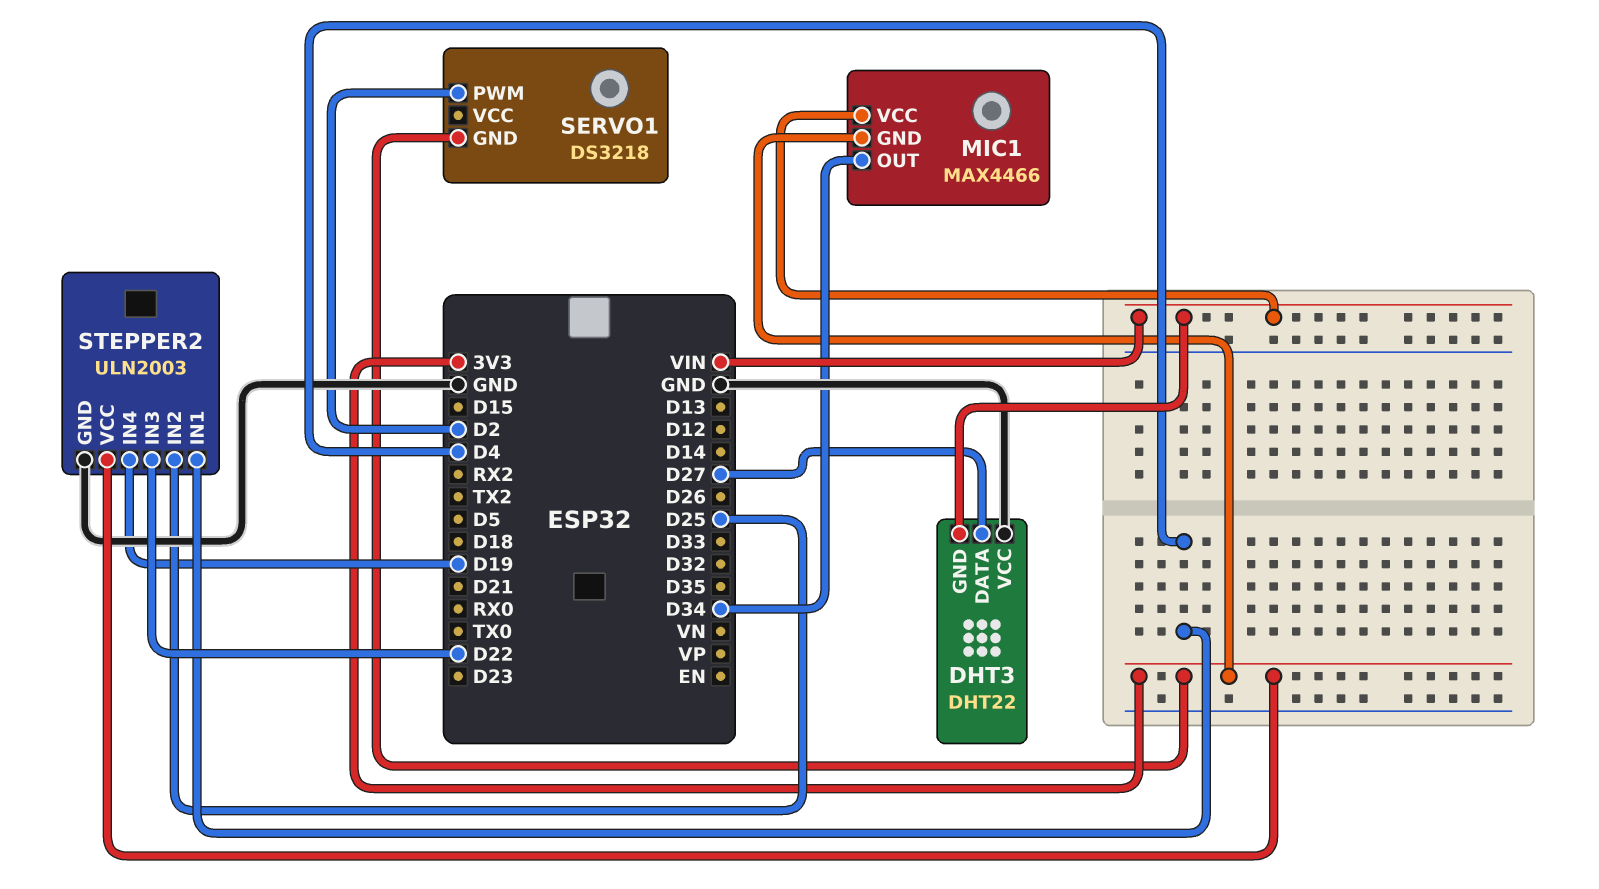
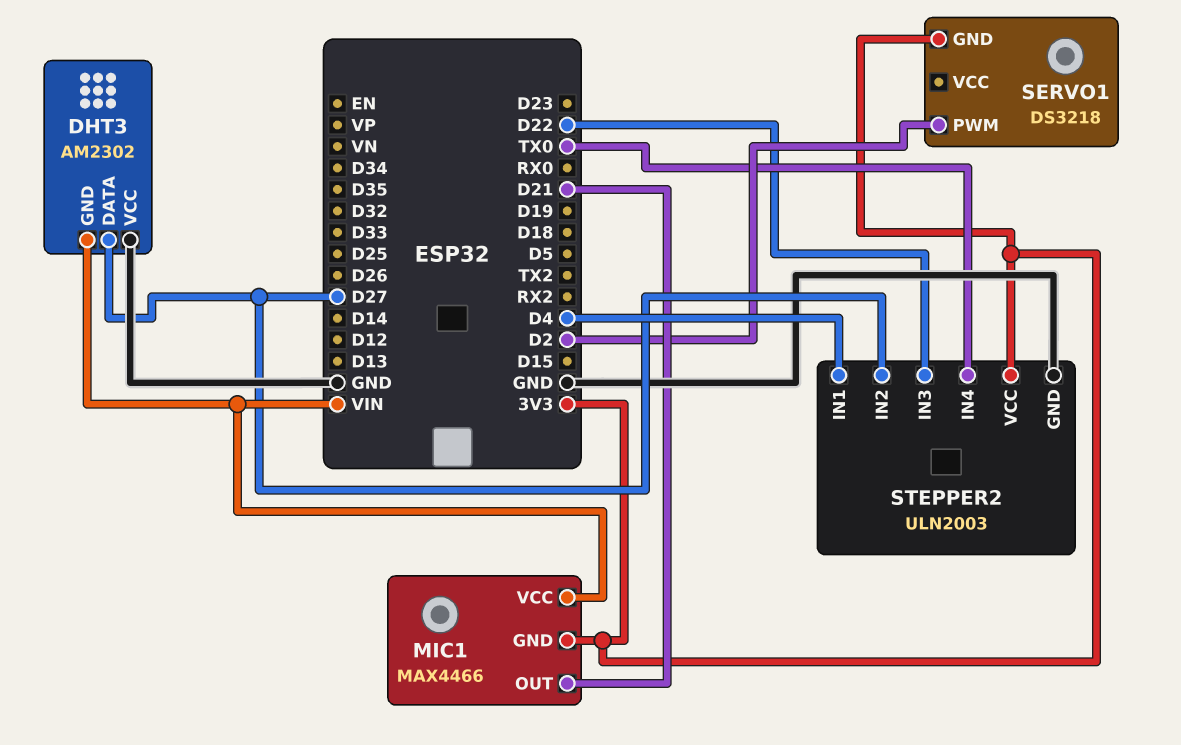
DHT3: DHT22 -> AM2302
MIC1 pin OUT: D34 -> D21
STEPPER2 pin IN2: D25 -> D27
STEPPER2 pin IN4: D19 -> TX0

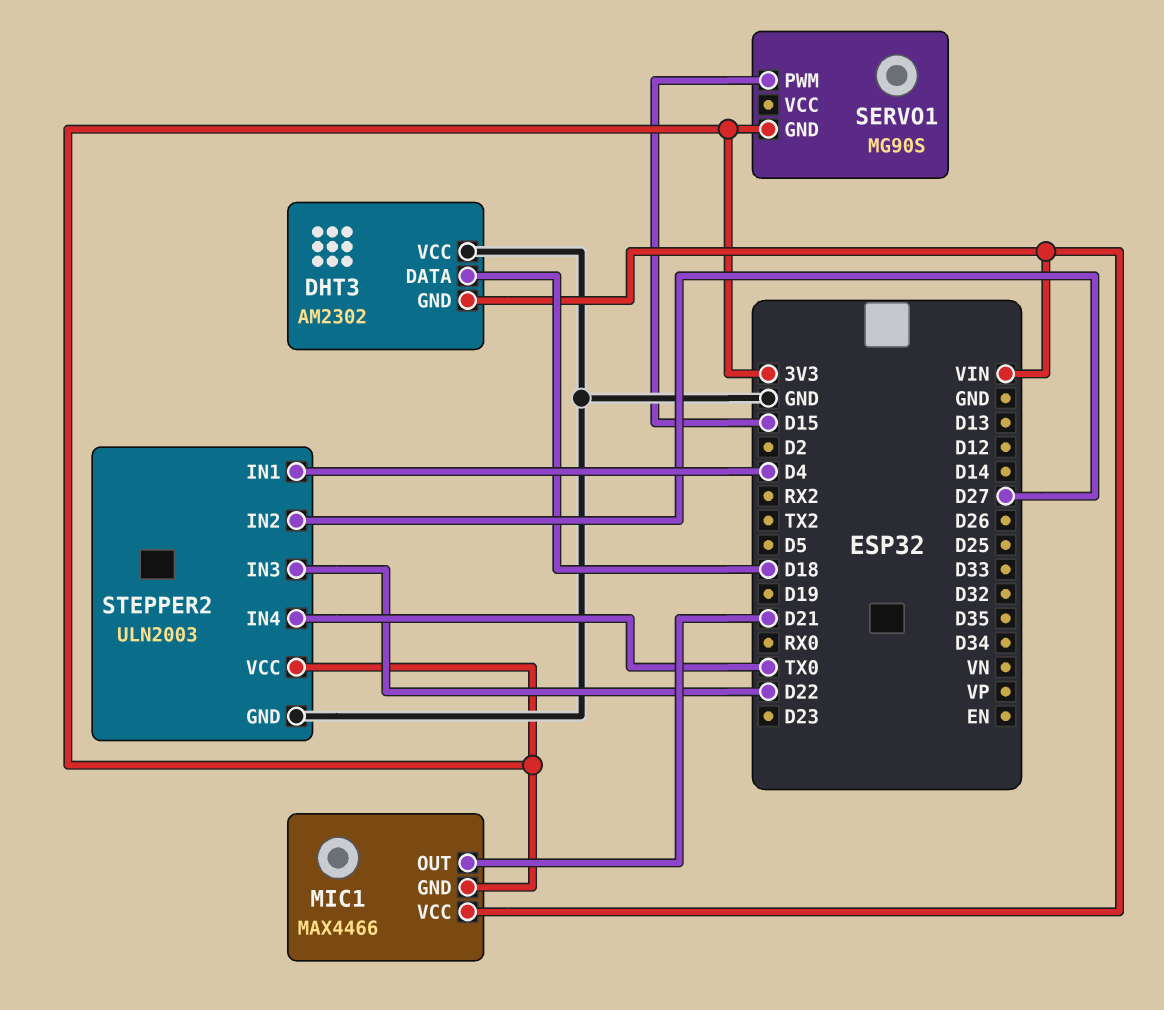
DHT3 pin DATA: D27 -> D18
SERVO1: DS3218 -> MG90S
SERVO1 pin PWM: D2 -> D15

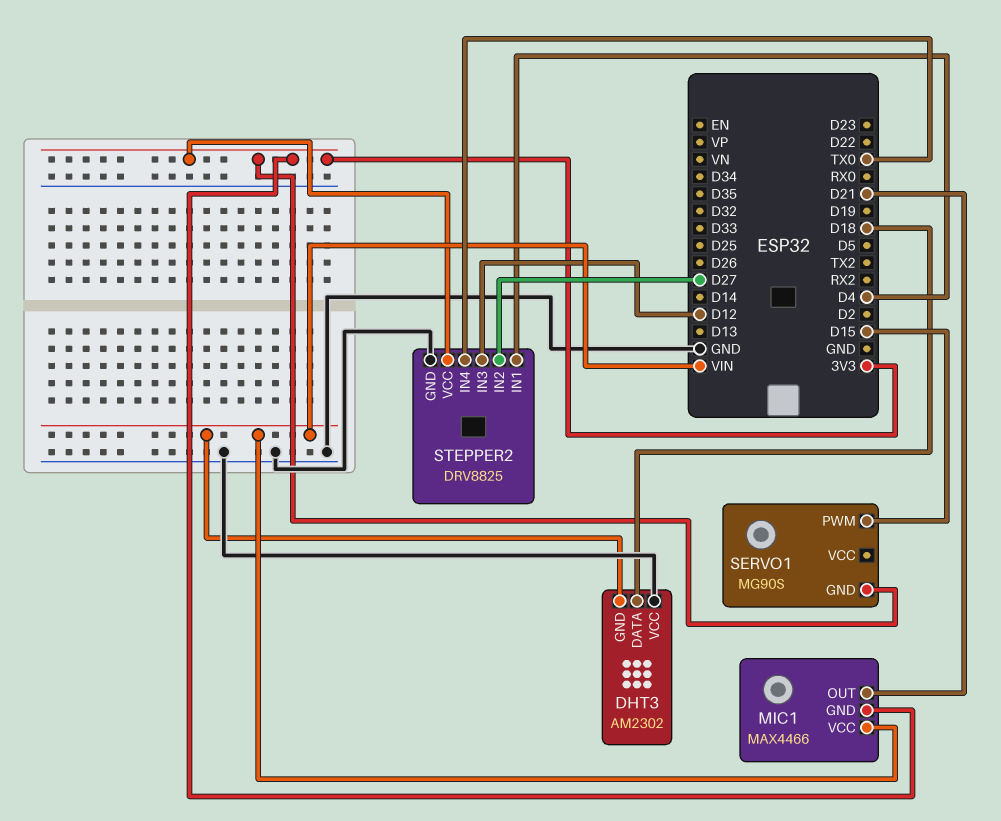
STEPPER2: ULN2003 -> DRV8825
STEPPER2 pin IN3: D22 -> D12

